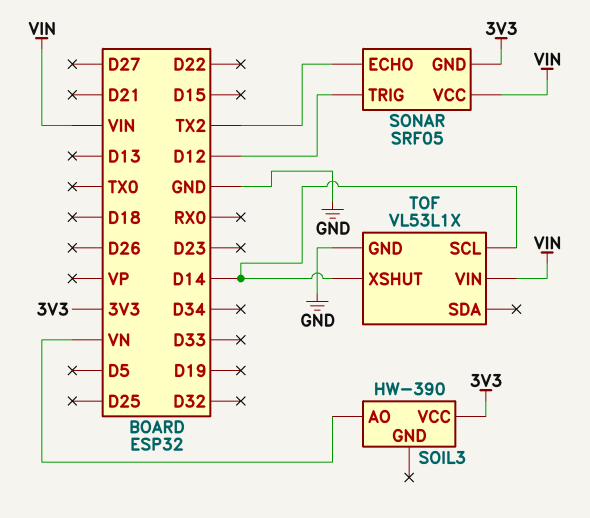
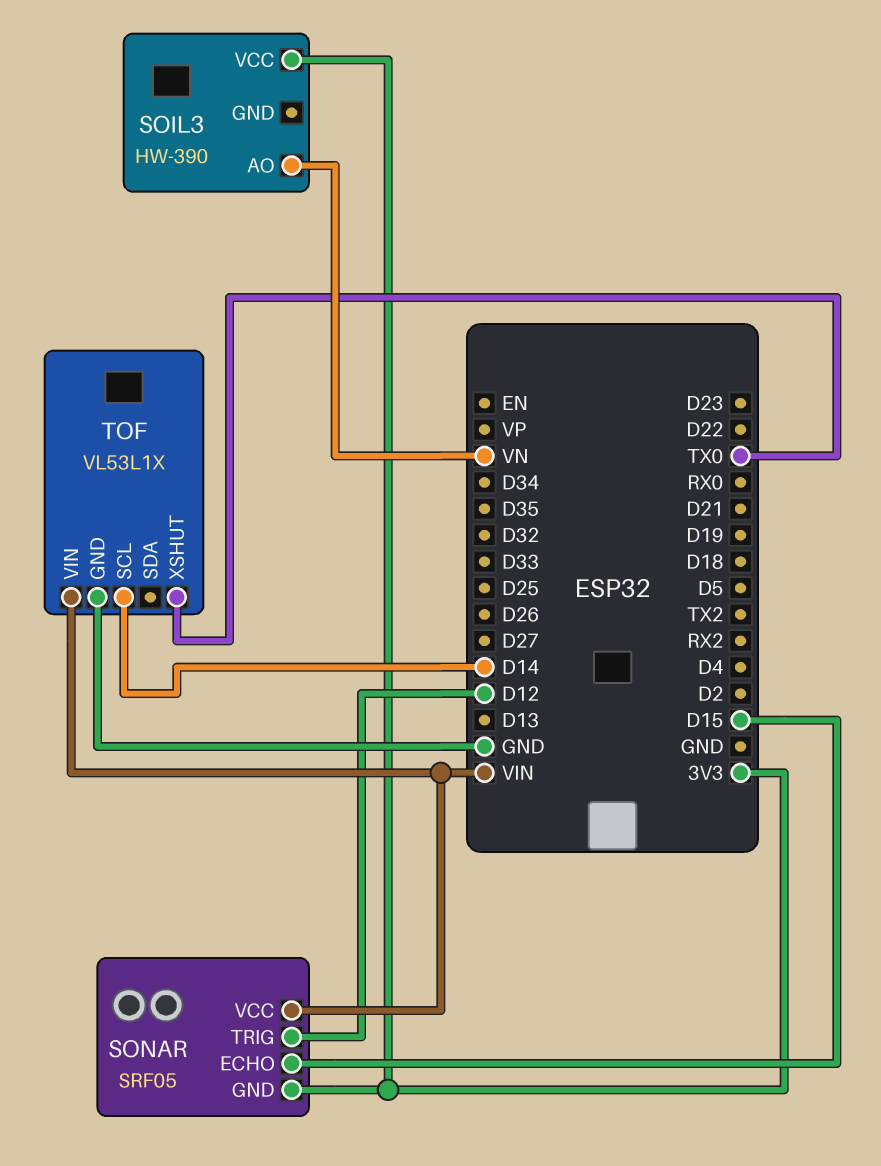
SONAR pin ECHO: TX2 -> D15
TOF pin XSHUT: D14 -> TX0

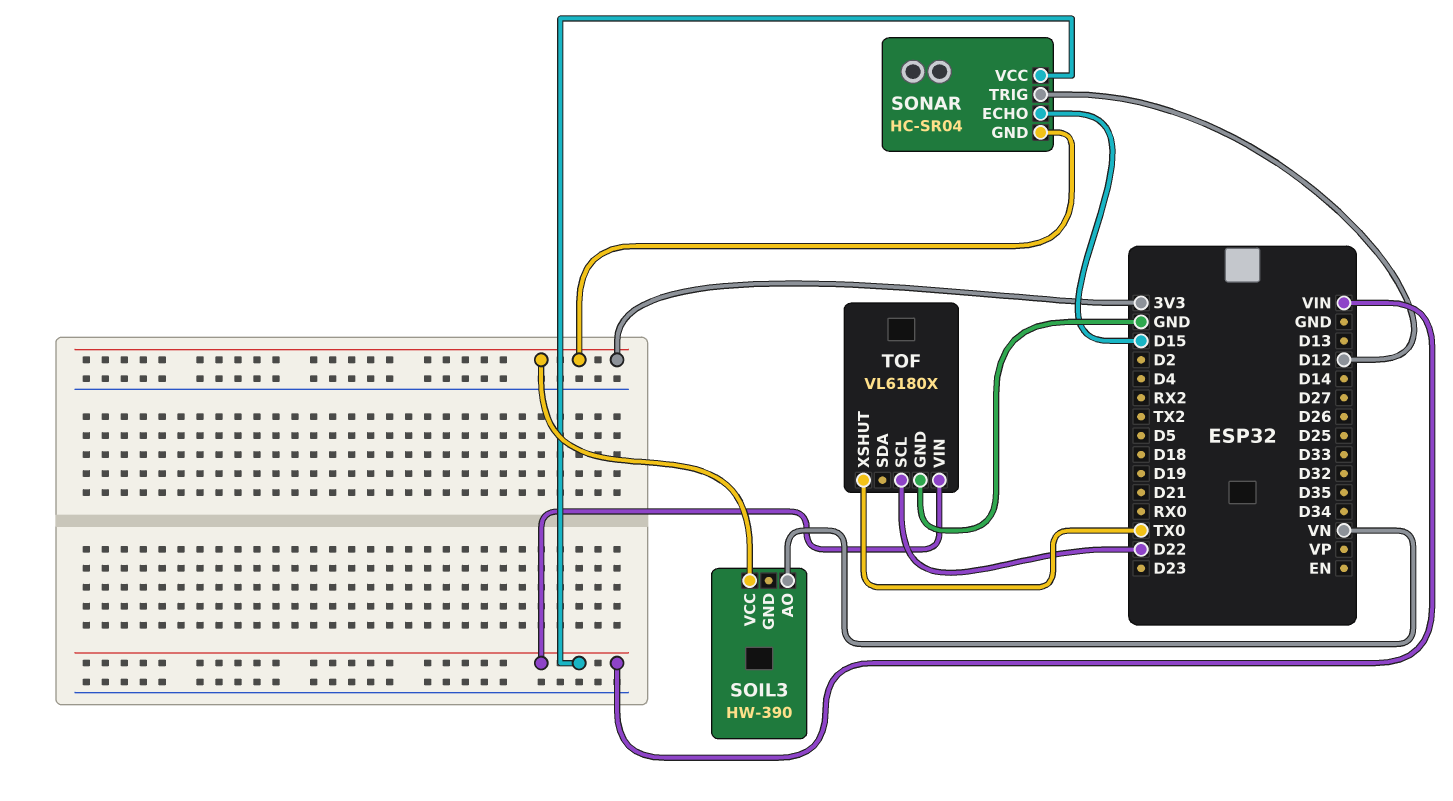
SONAR: SRF05 -> HC-SR04
TOF: VL53L1X -> VL6180X
TOF pin SCL: D14 -> D22

